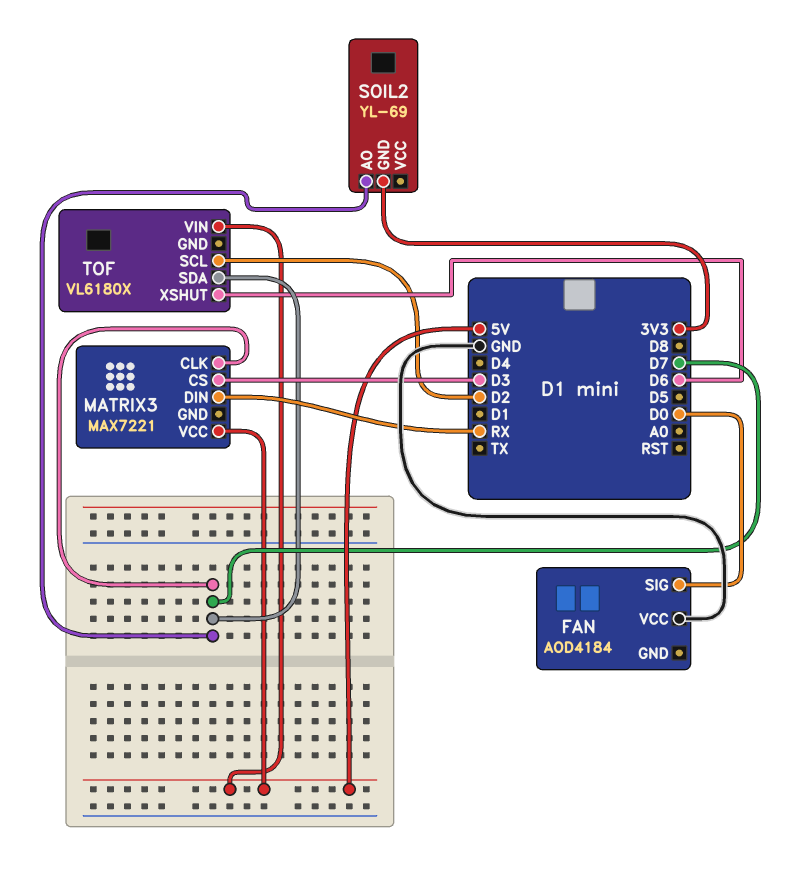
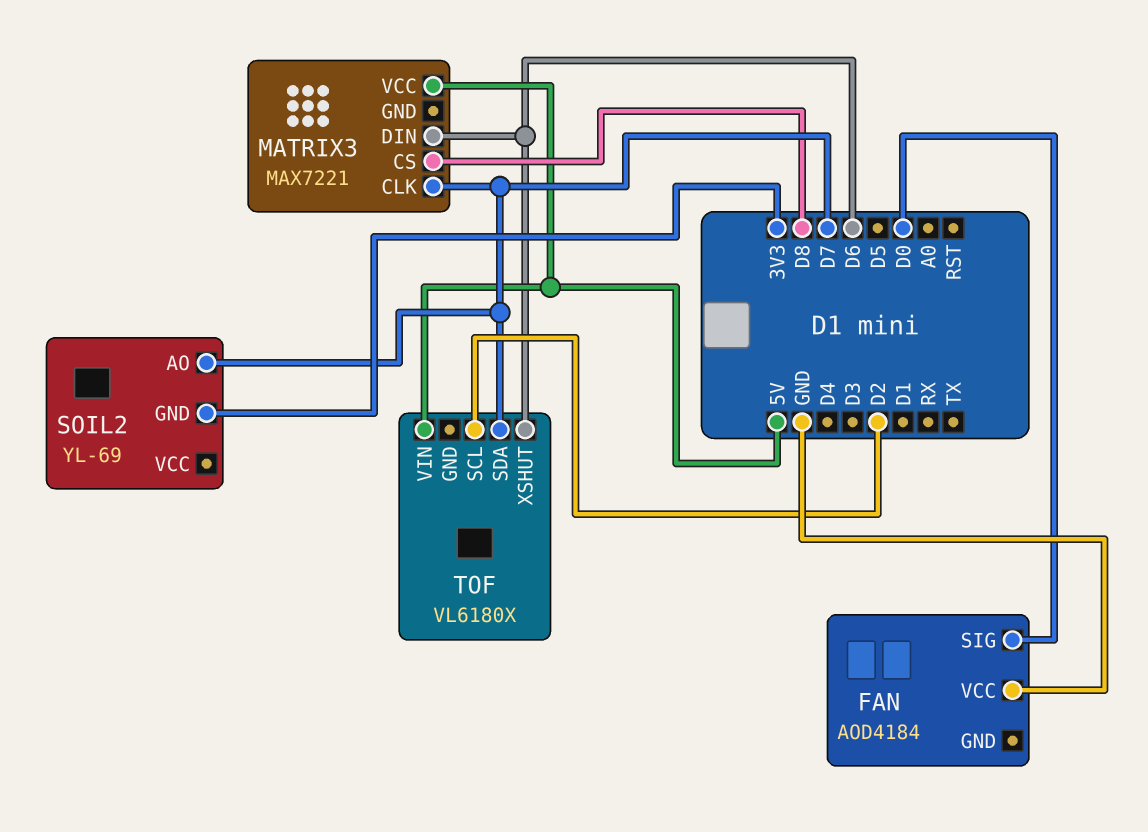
MATRIX3 pin CS: D3 -> D8
MATRIX3 pin DIN: RX -> D6

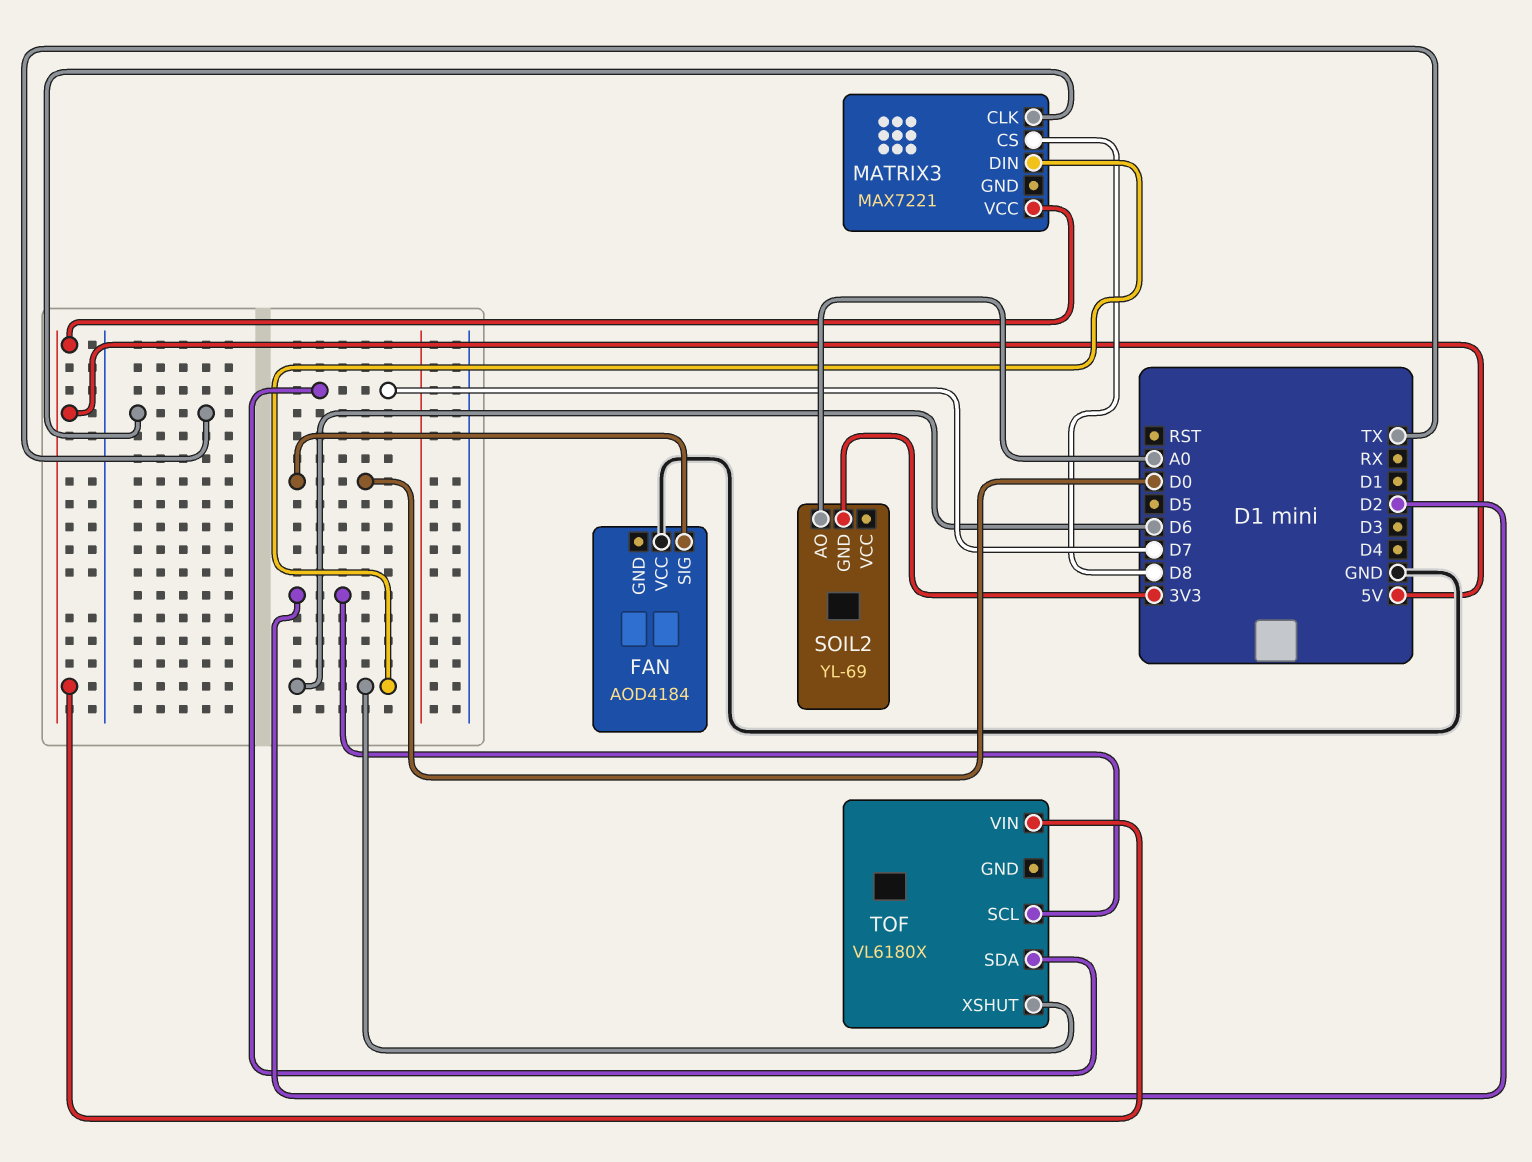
MATRIX3 pin CLK: D7 -> TX
SOIL2 pin AO: D7 -> A0

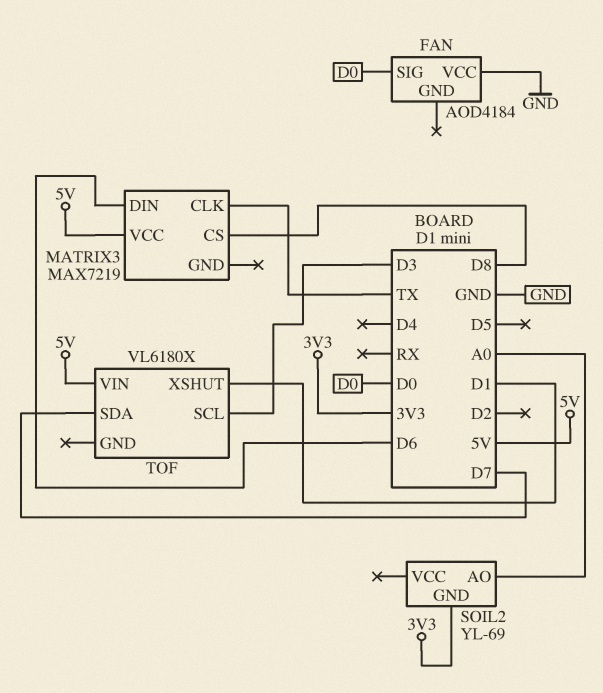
MATRIX3: MAX7221 -> MAX7219
TOF pin SCL: D2 -> D3
TOF pin XSHUT: D6 -> D1

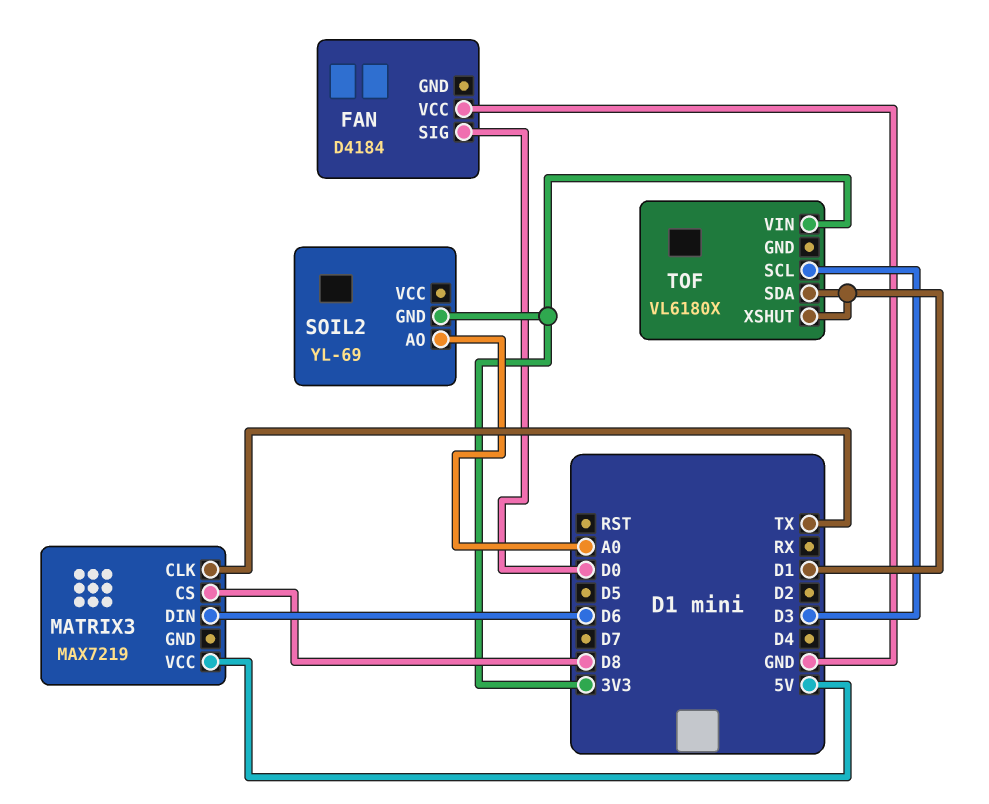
FAN: AOD4184 -> D4184
TOF pin SDA: D7 -> D1
TOF pin VIN: 5V -> 3V3

